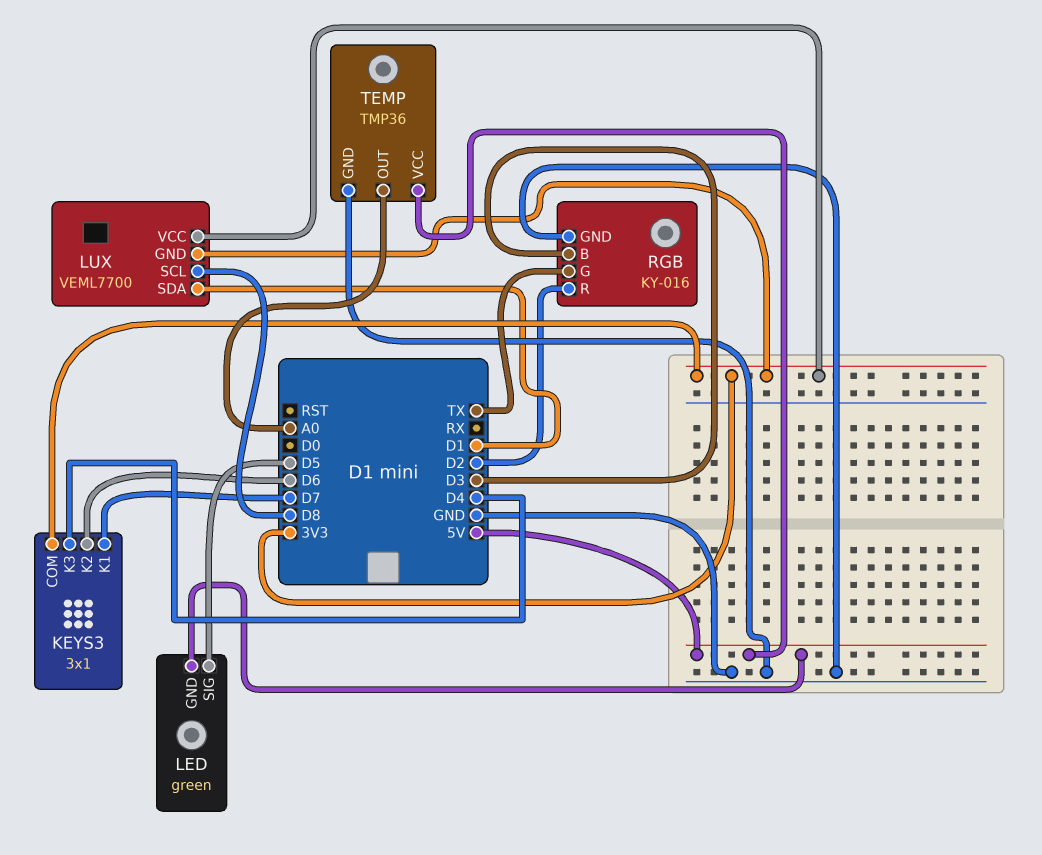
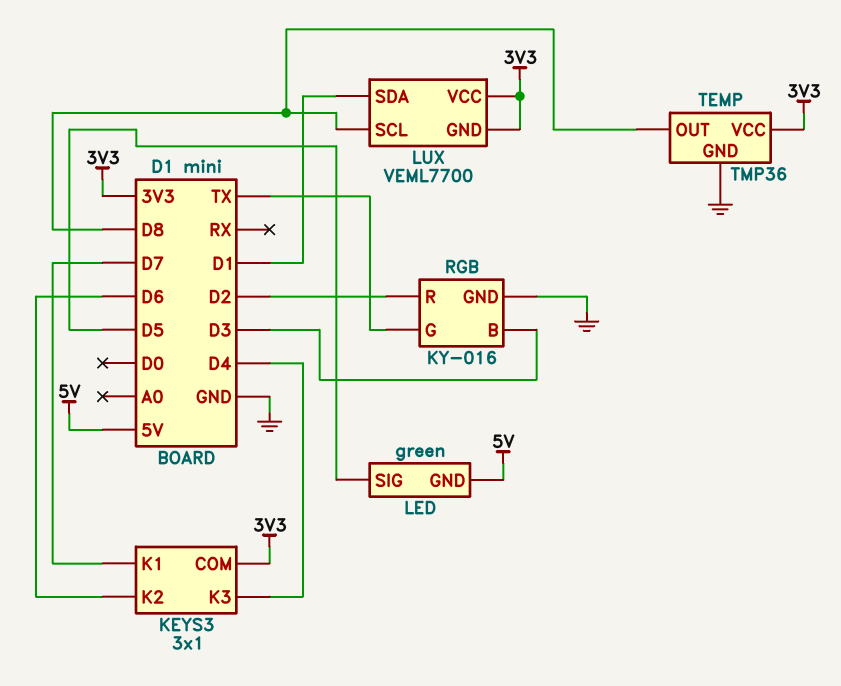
TEMP pin OUT: A0 -> D8
TEMP pin VCC: 5V -> 3V3

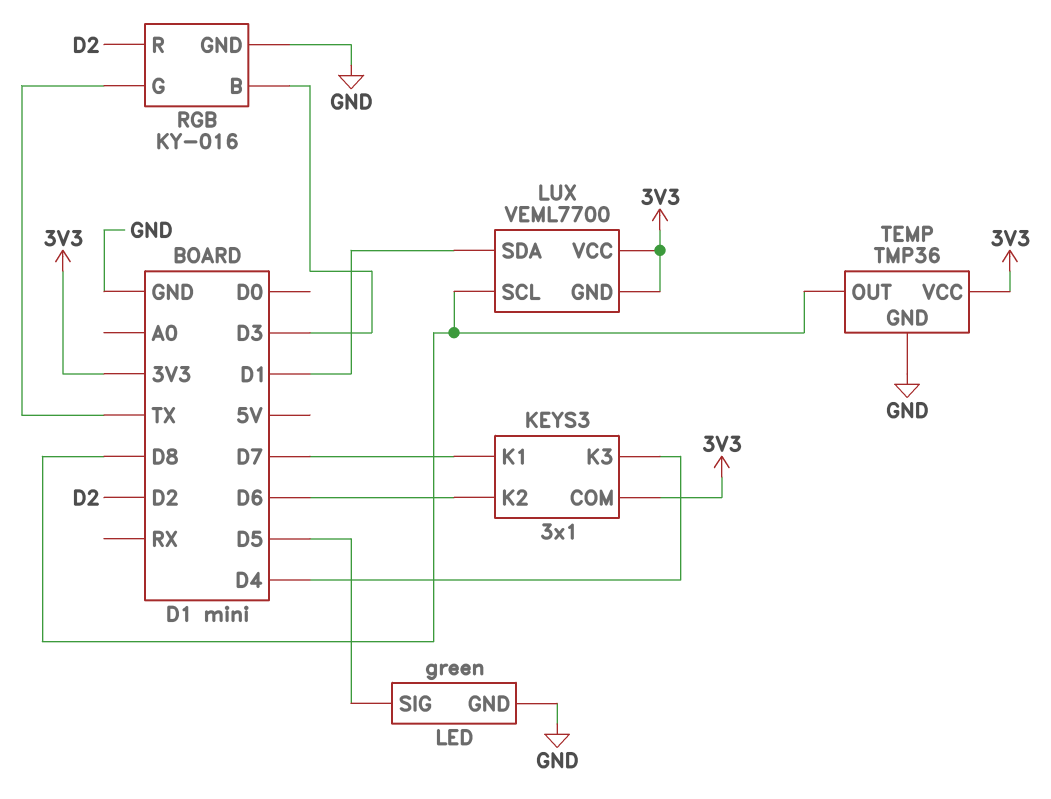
LED pin GND: 5V -> GND

